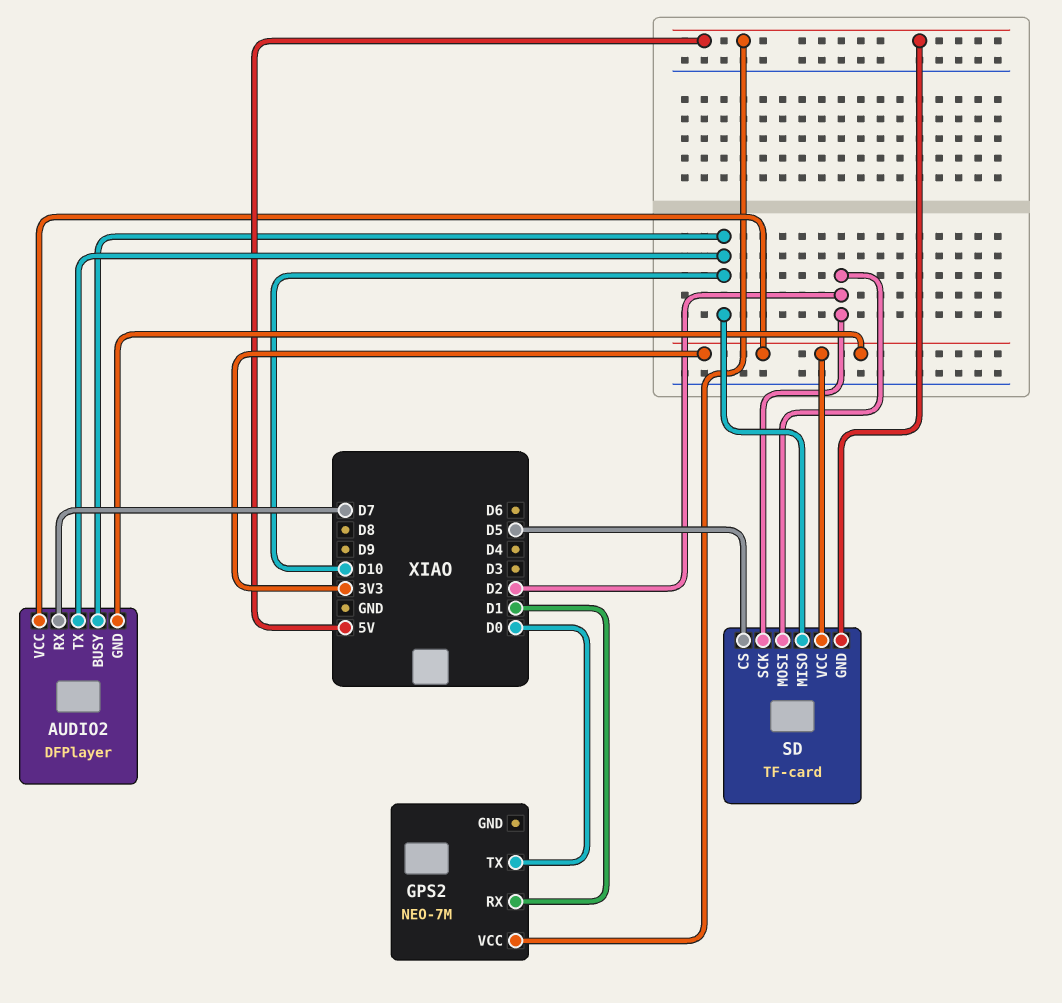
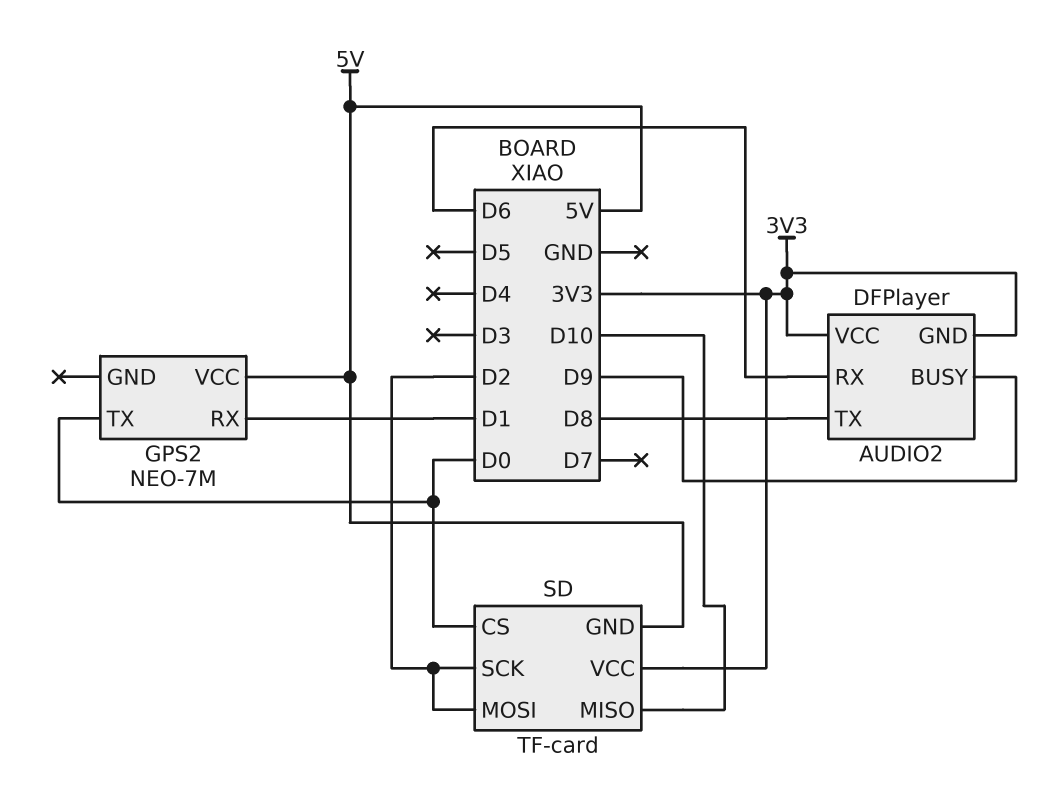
AUDIO2 pin BUSY: D10 -> D9
AUDIO2 pin RX: D7 -> D6
AUDIO2 pin TX: D10 -> D8
SD pin CS: D5 -> D0

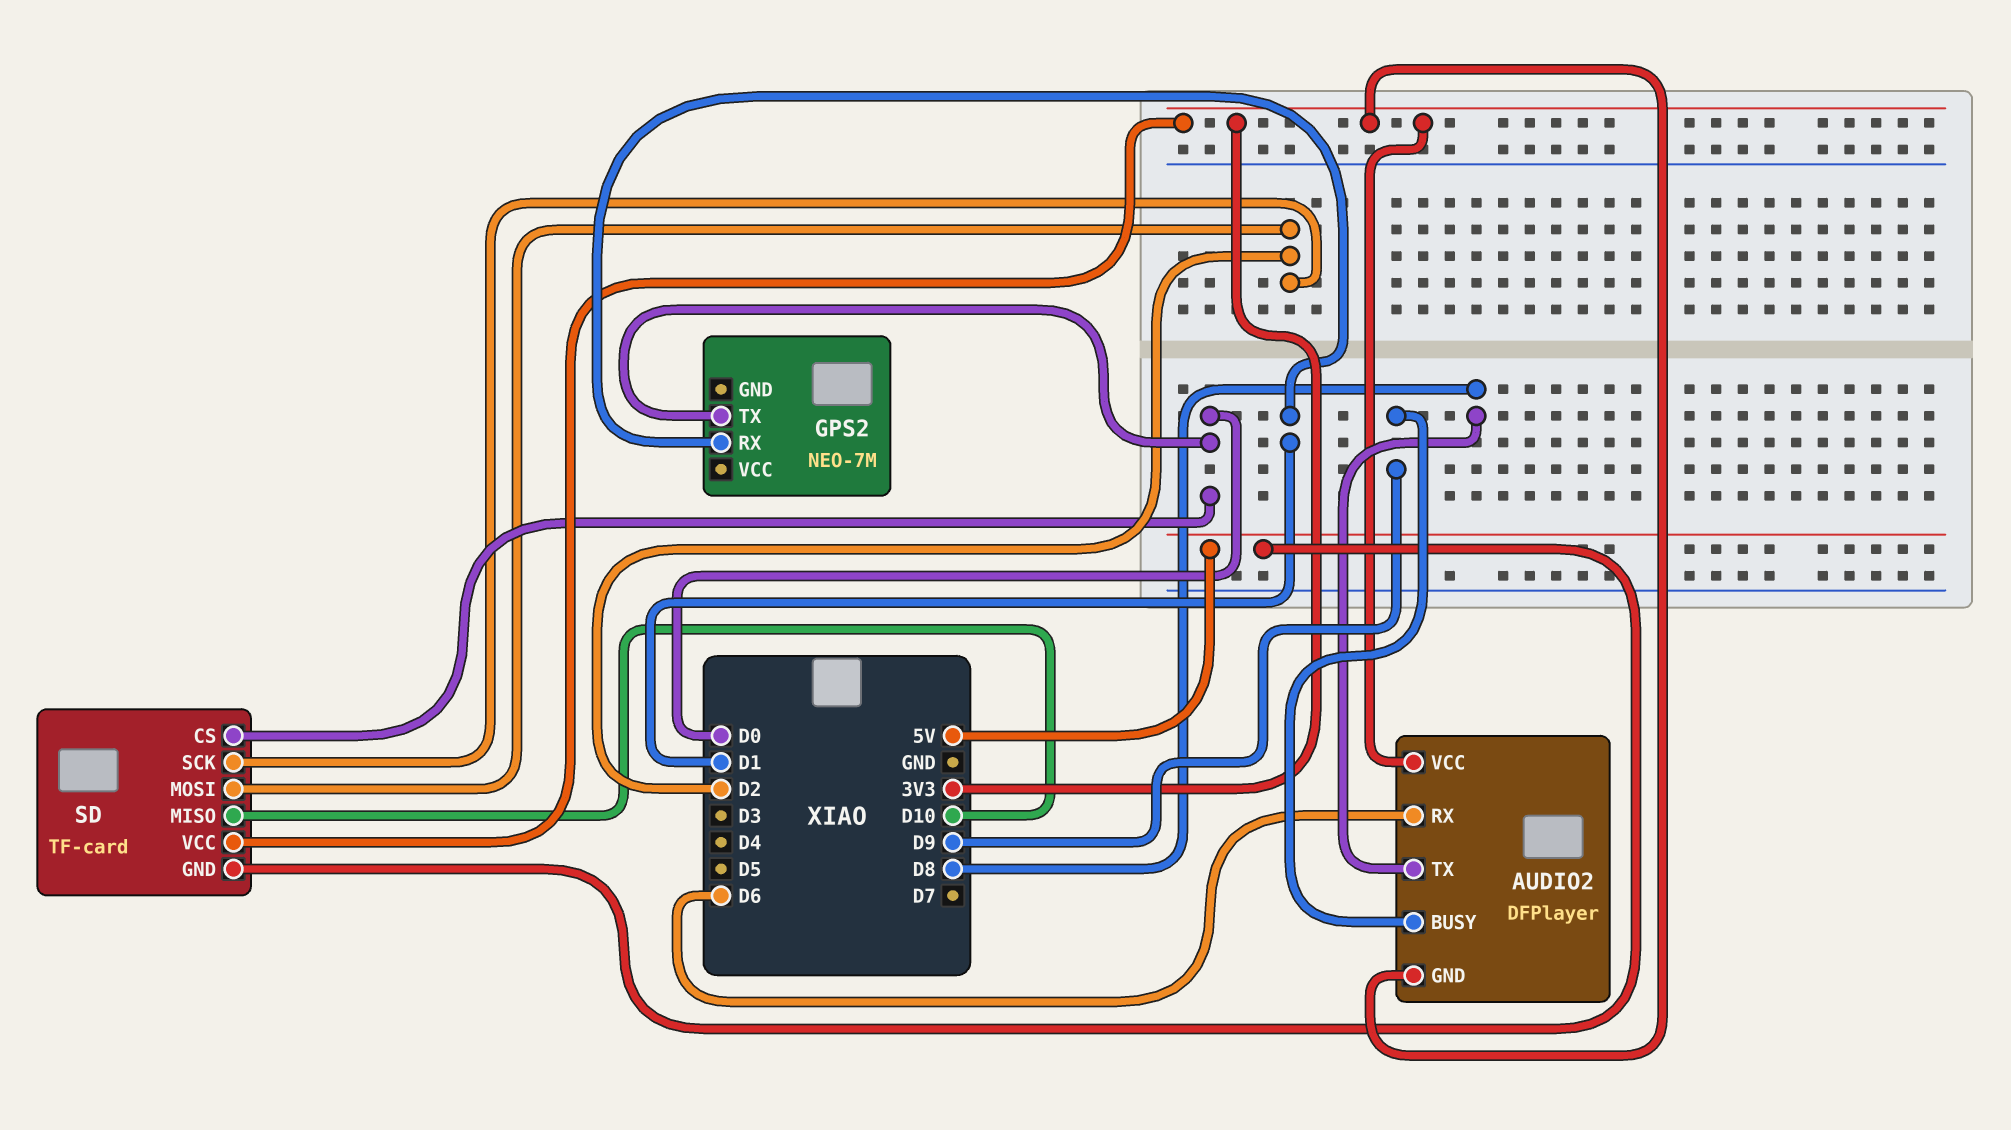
GPS2 pin VCC: 5V -> none

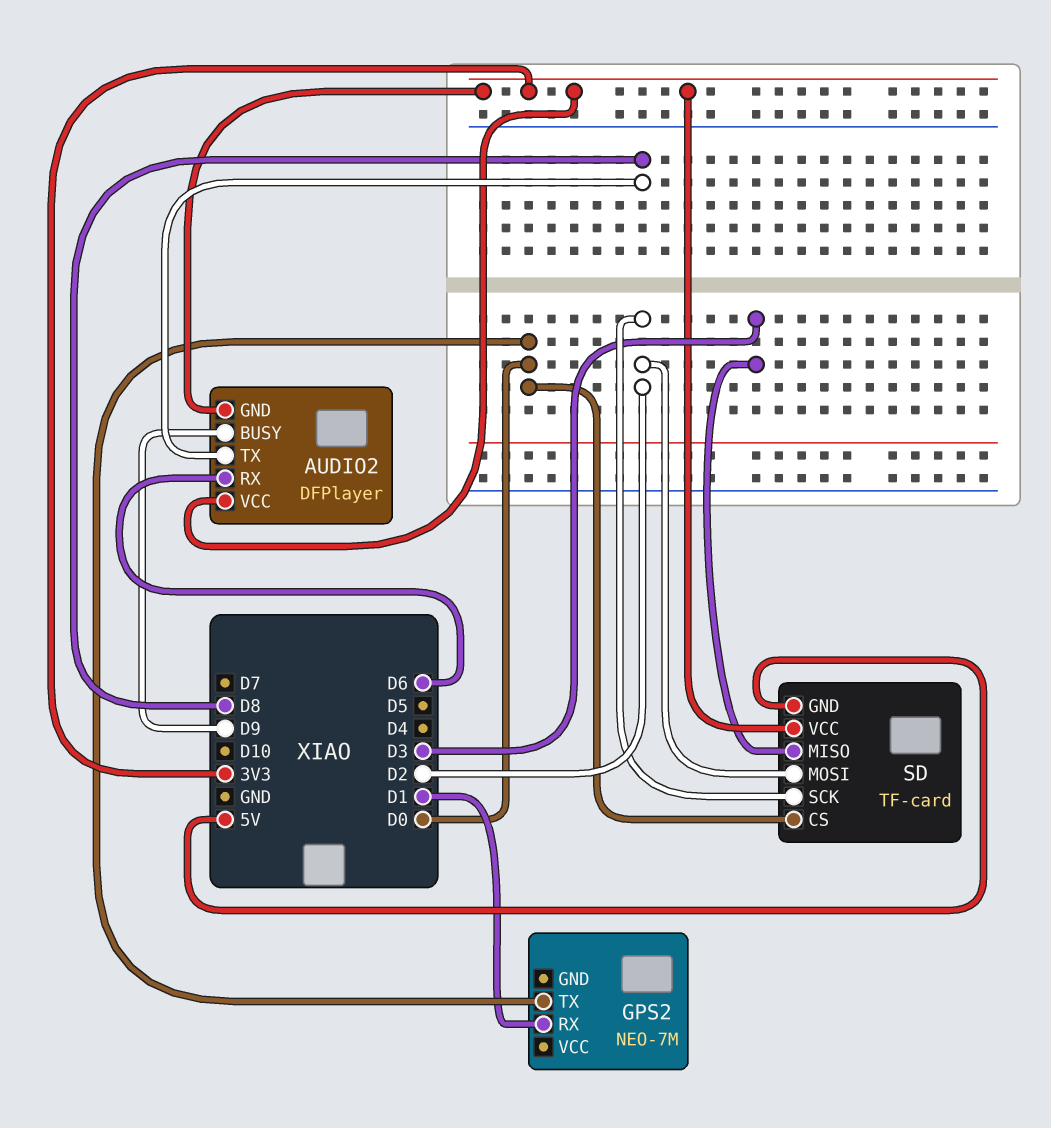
SD pin MISO: D10 -> D3

